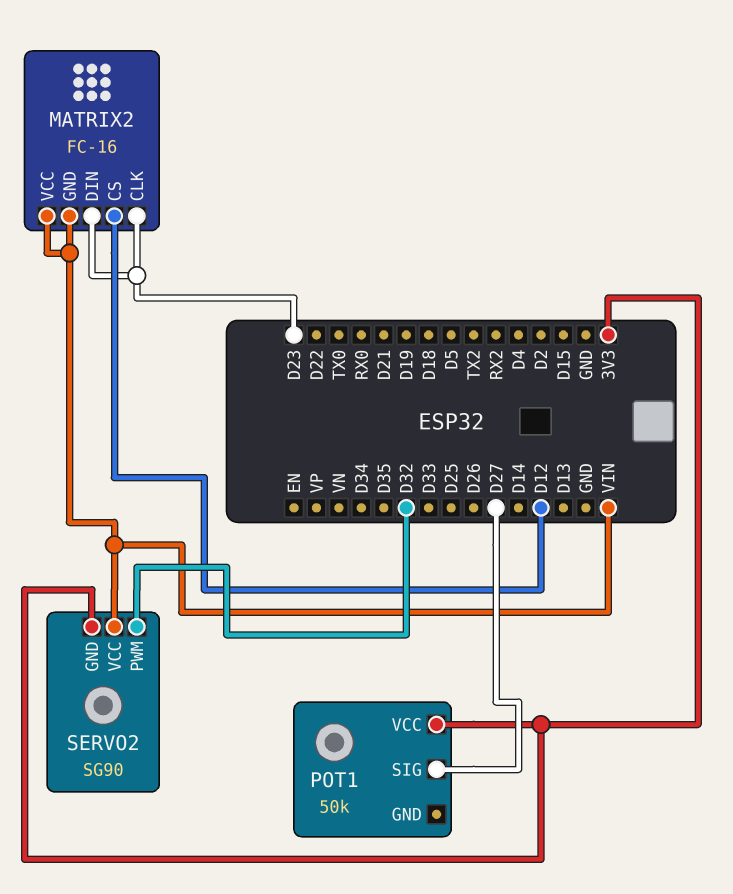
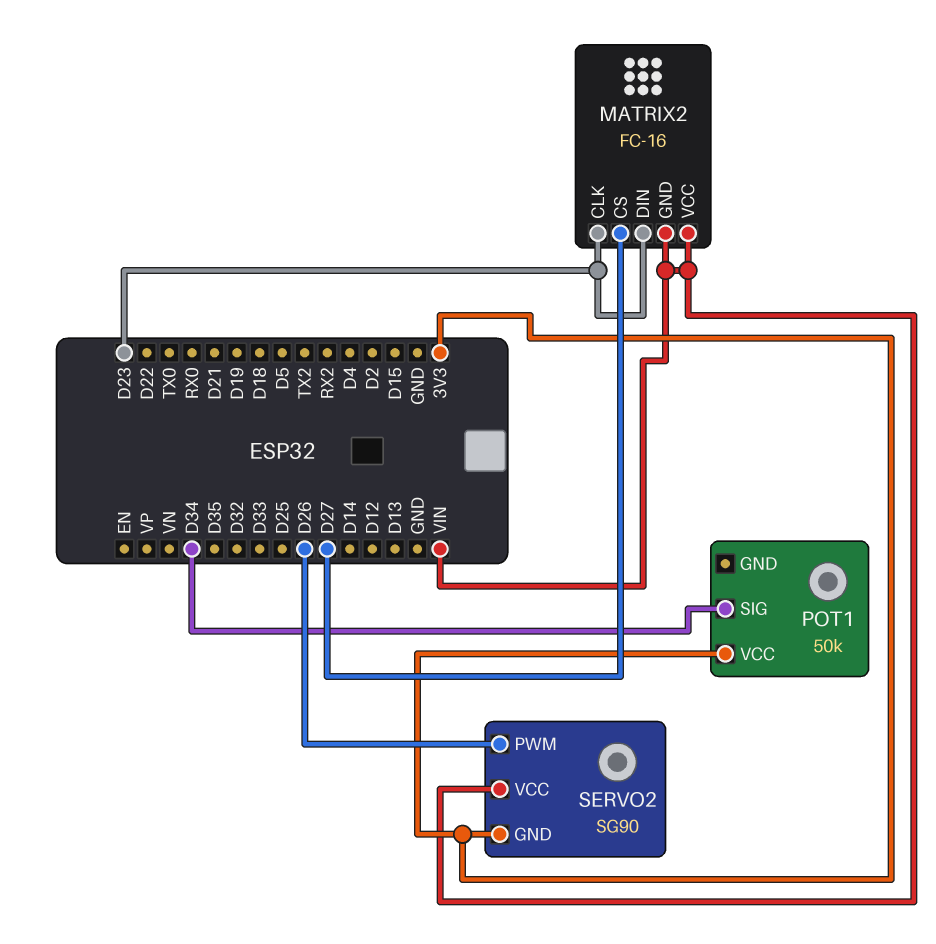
MATRIX2 pin CS: D12 -> D27
POT1 pin SIG: D27 -> D34
SERVO2 pin PWM: D32 -> D26

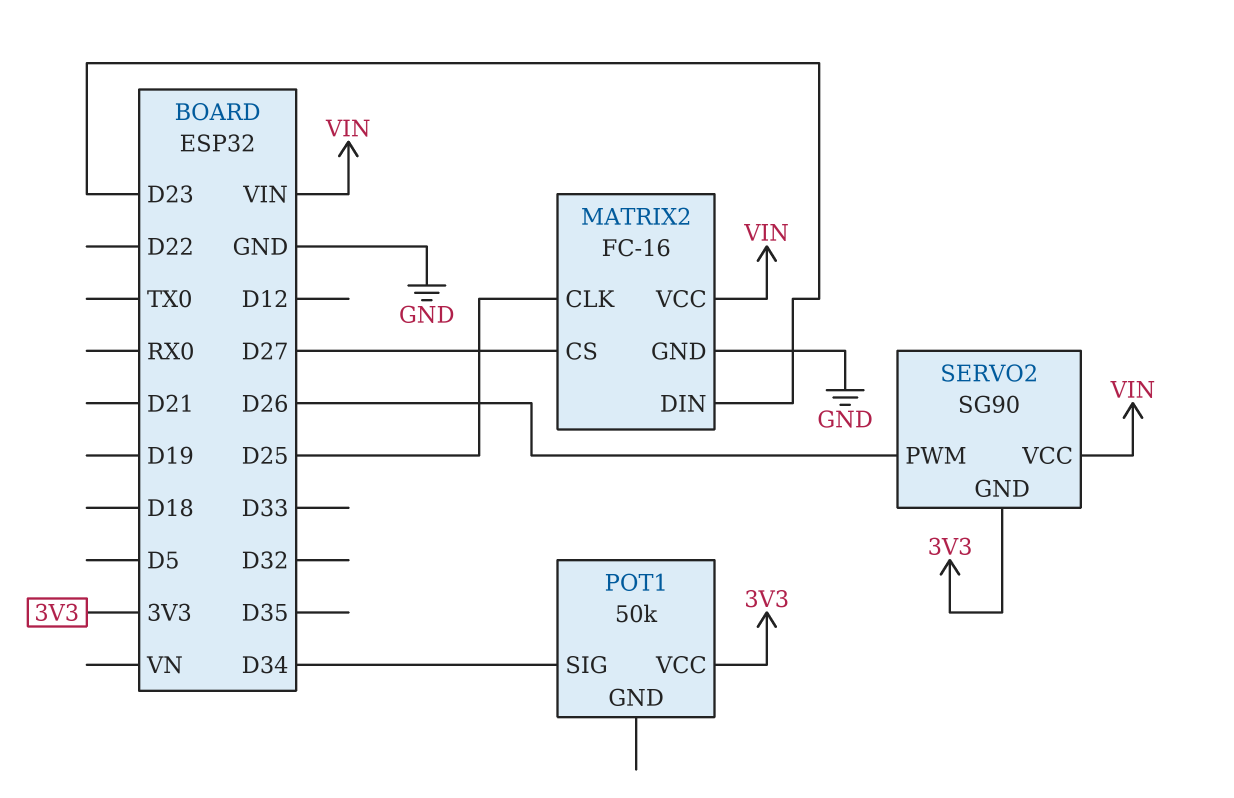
MATRIX2 pin CLK: D23 -> D25
MATRIX2 pin GND: VIN -> GND

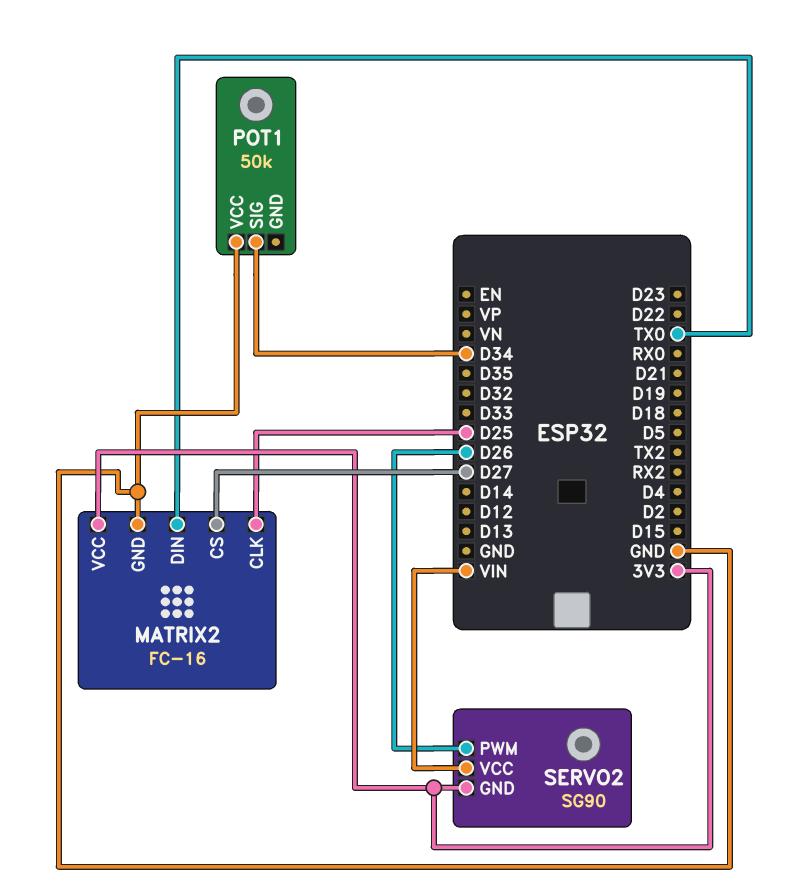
MATRIX2 pin DIN: D23 -> TX0
MATRIX2 pin VCC: VIN -> 3V3
POT1 pin VCC: 3V3 -> GND

